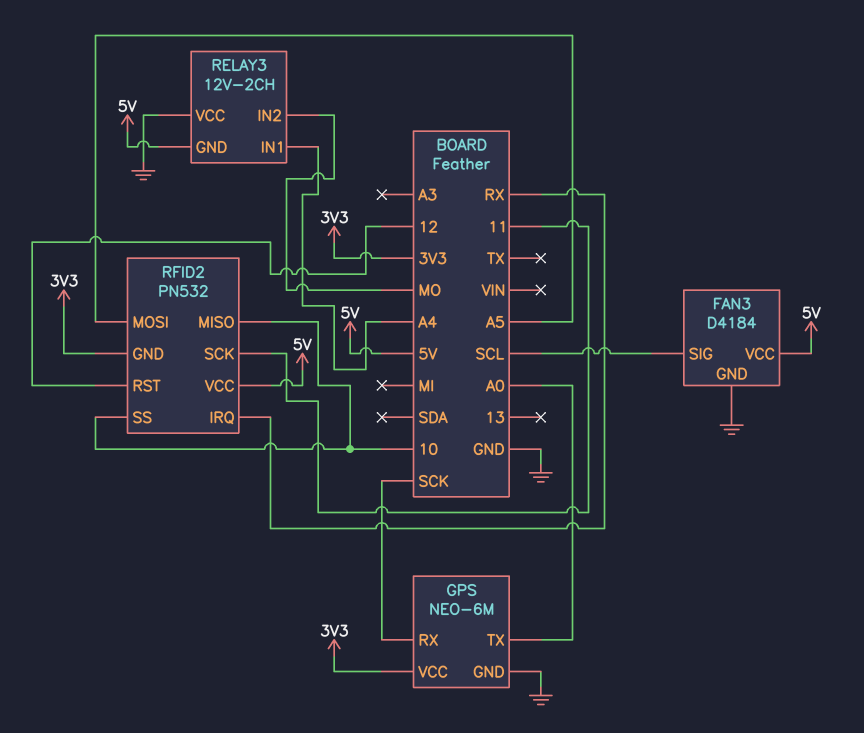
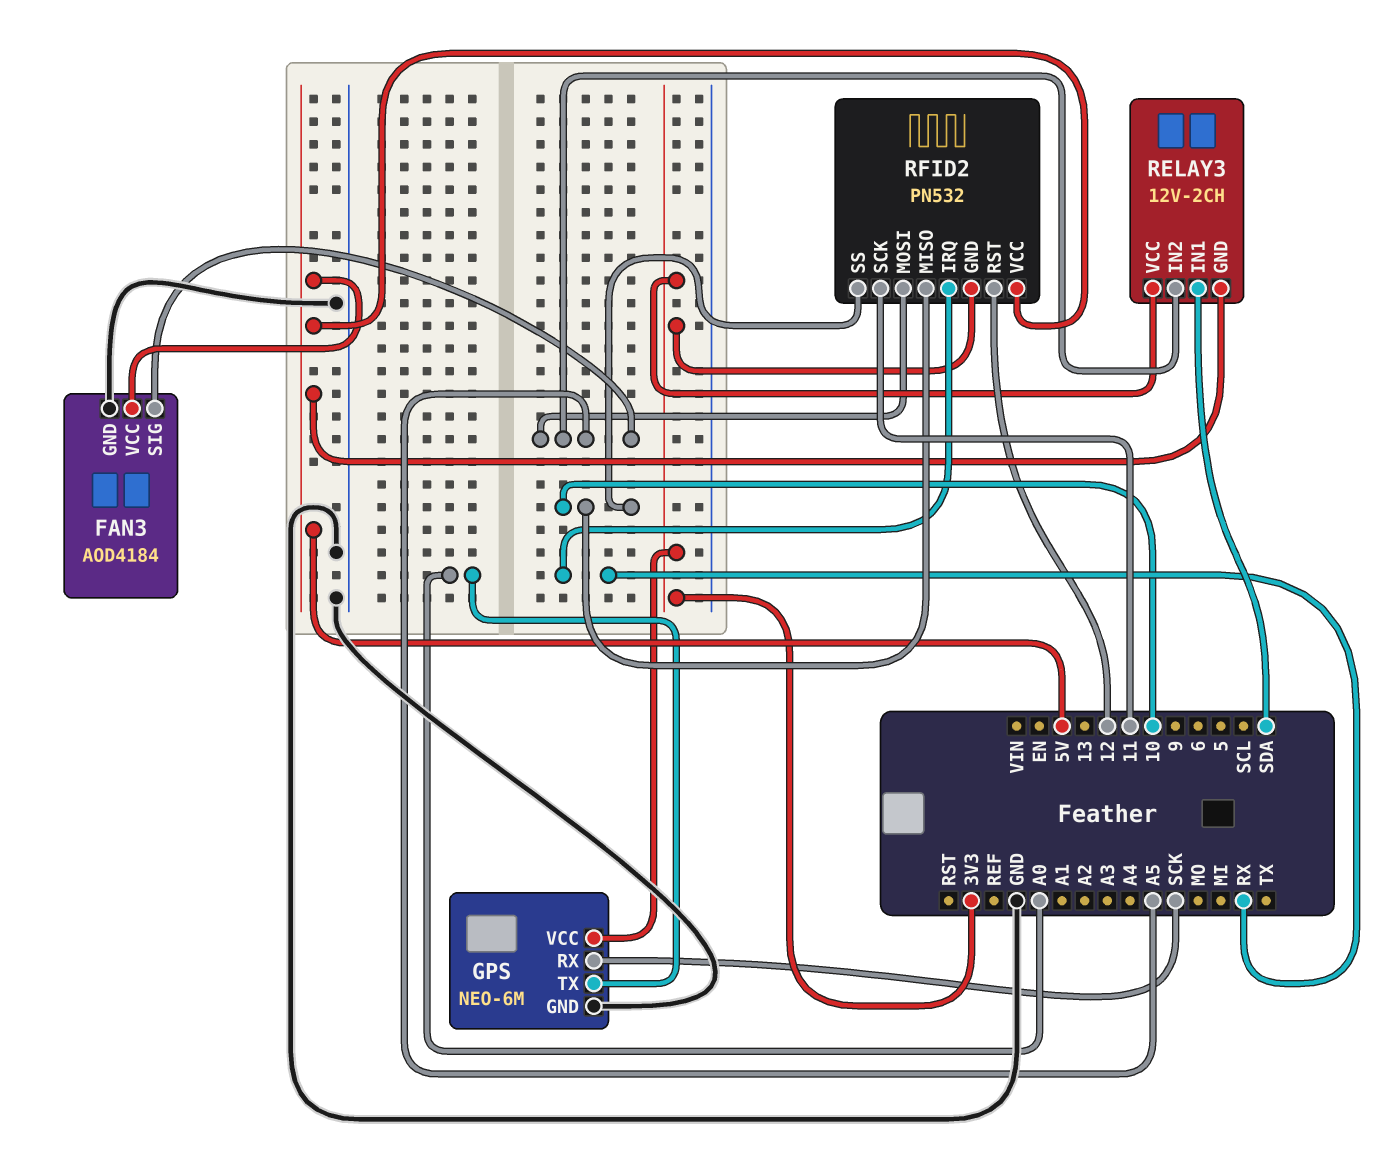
FAN3: D4184 -> AOD4184
FAN3 pin SIG: SCL -> A5
RELAY3 pin IN1: A4 -> SDA
RELAY3 pin IN2: MO -> A5
RELAY3 pin VCC: GND -> 3V3

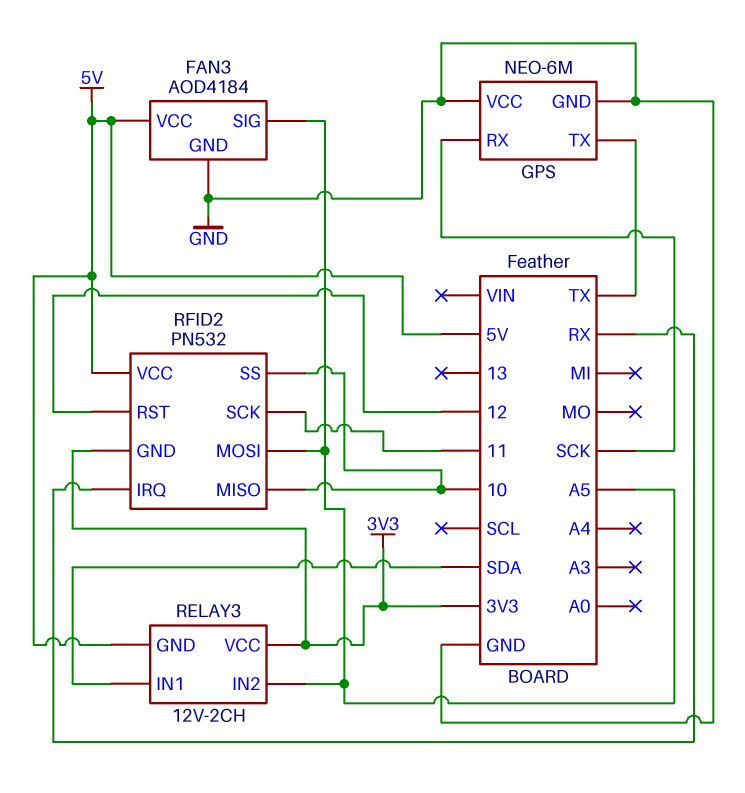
GPS pin TX: A0 -> TX
GPS pin VCC: 3V3 -> GND

